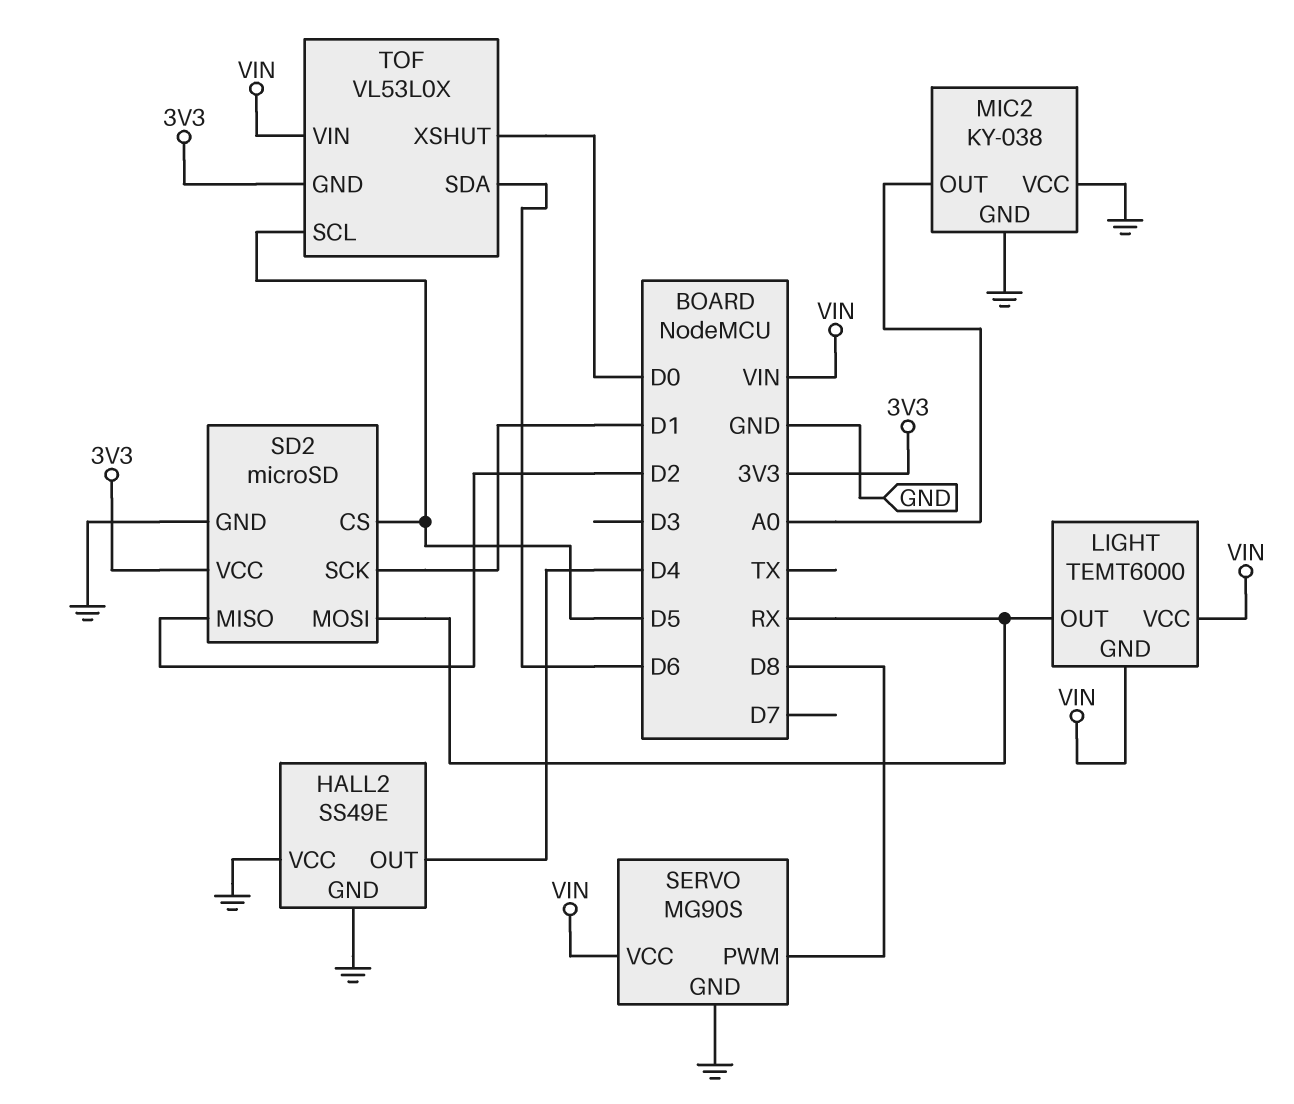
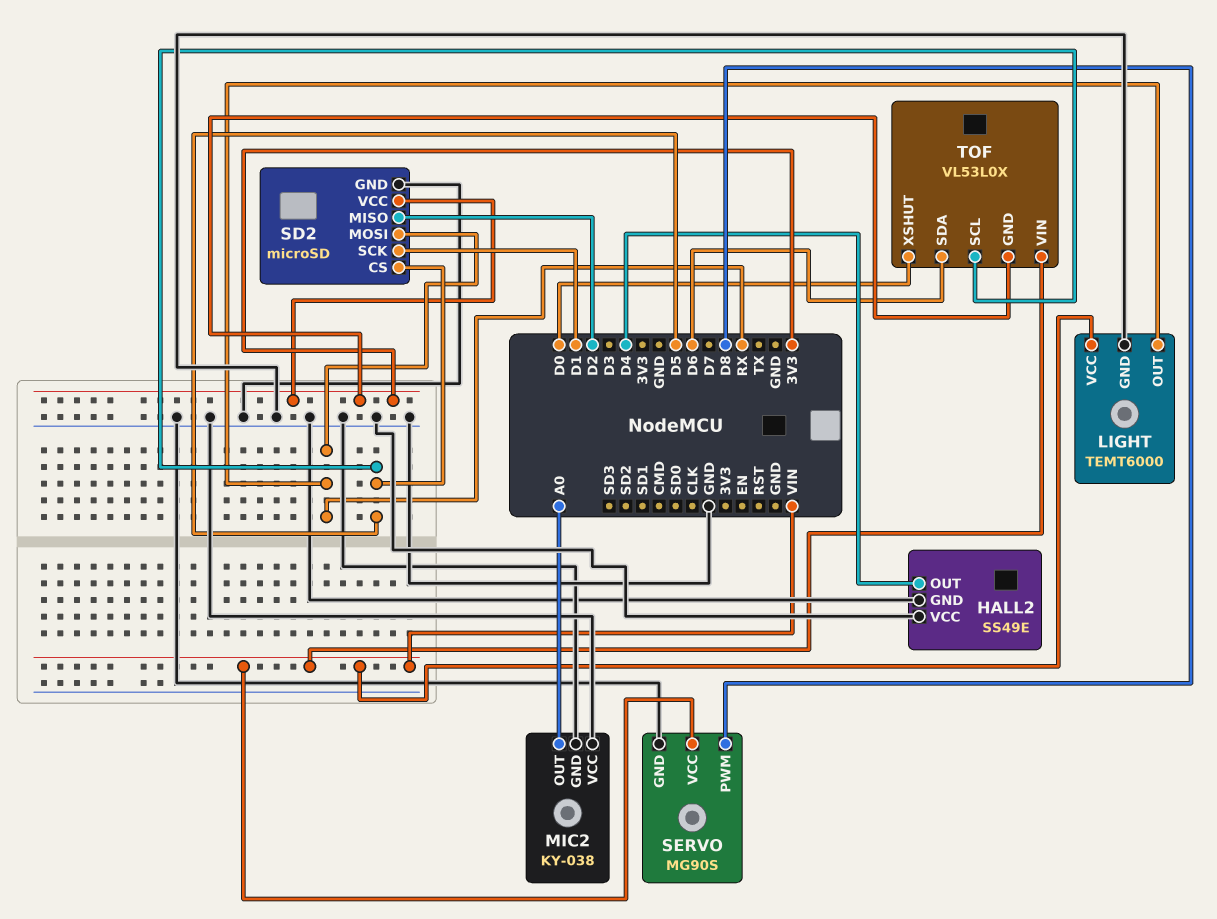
LIGHT pin GND: VIN -> GND

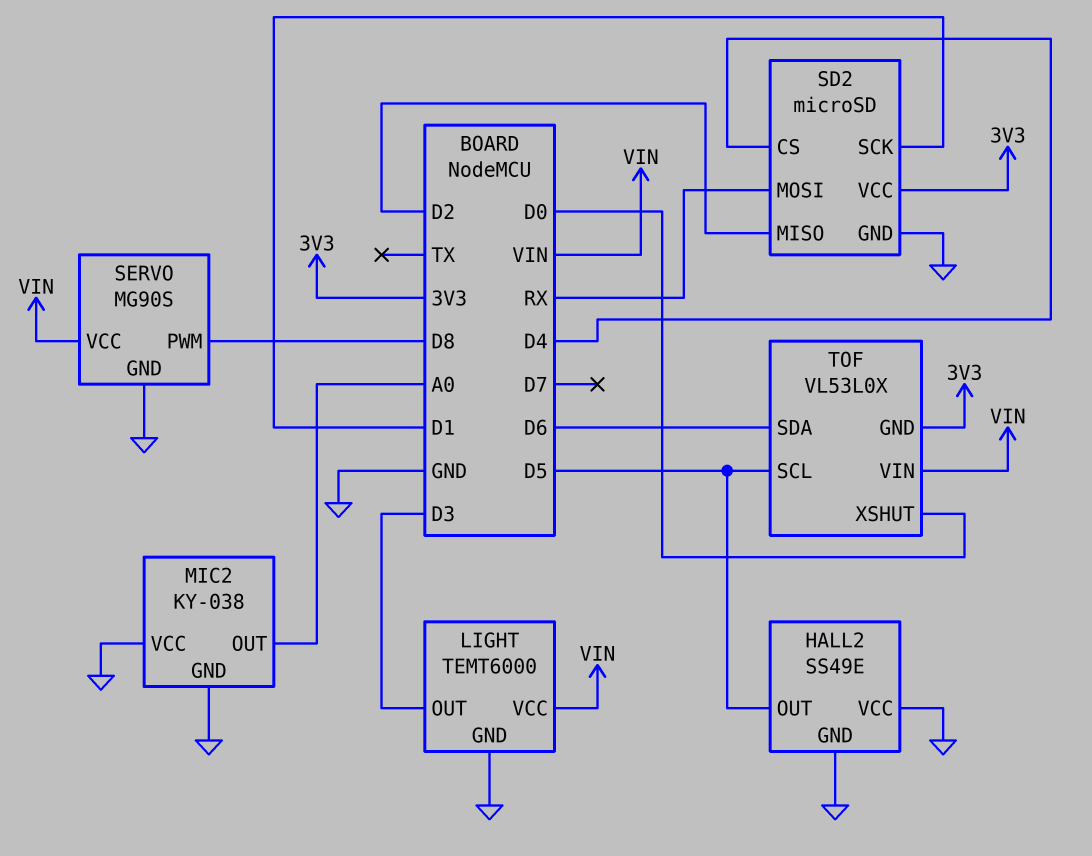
HALL2 pin OUT: D4 -> D5
LIGHT pin OUT: RX -> D3
SD2 pin CS: D5 -> D4

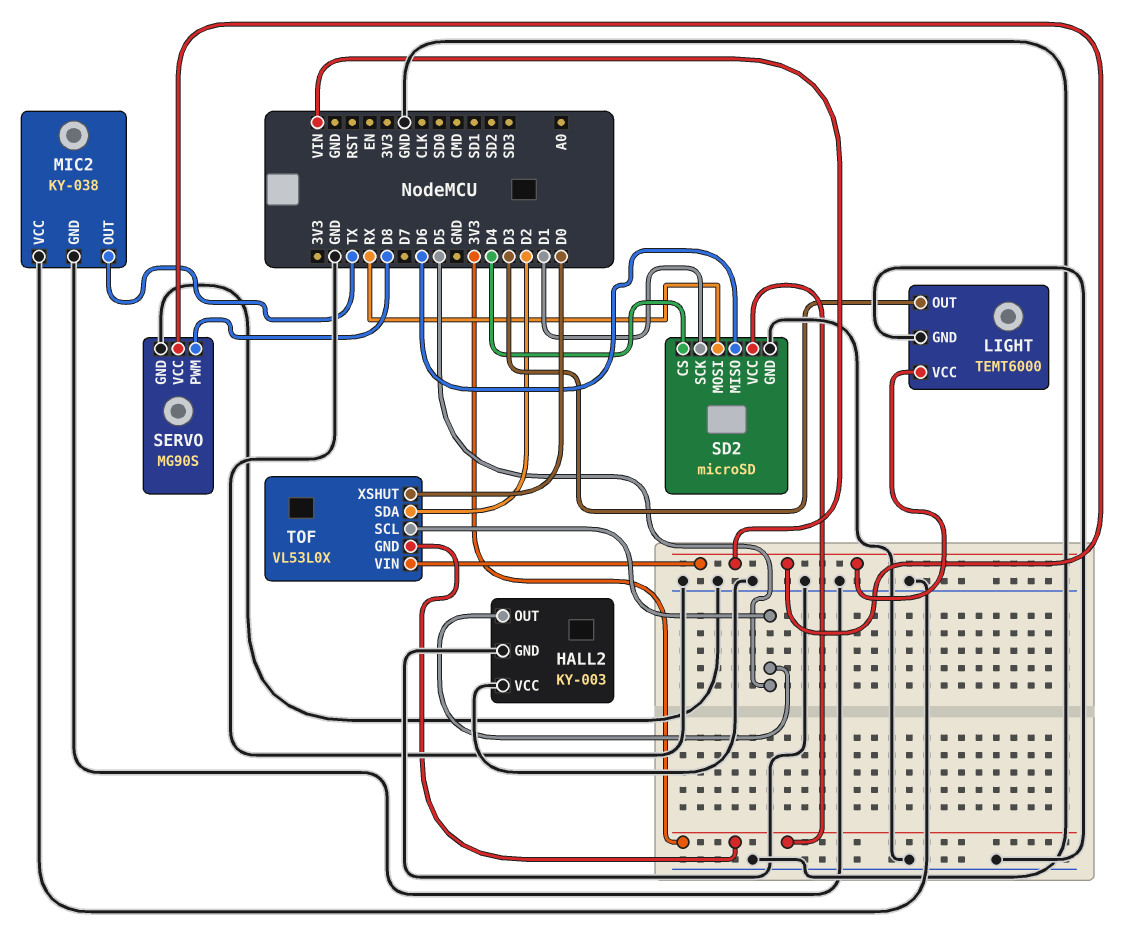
HALL2: SS49E -> KY-003
MIC2 pin OUT: A0 -> TX
SD2 pin MISO: D2 -> D6
TOF pin SDA: D6 -> D2

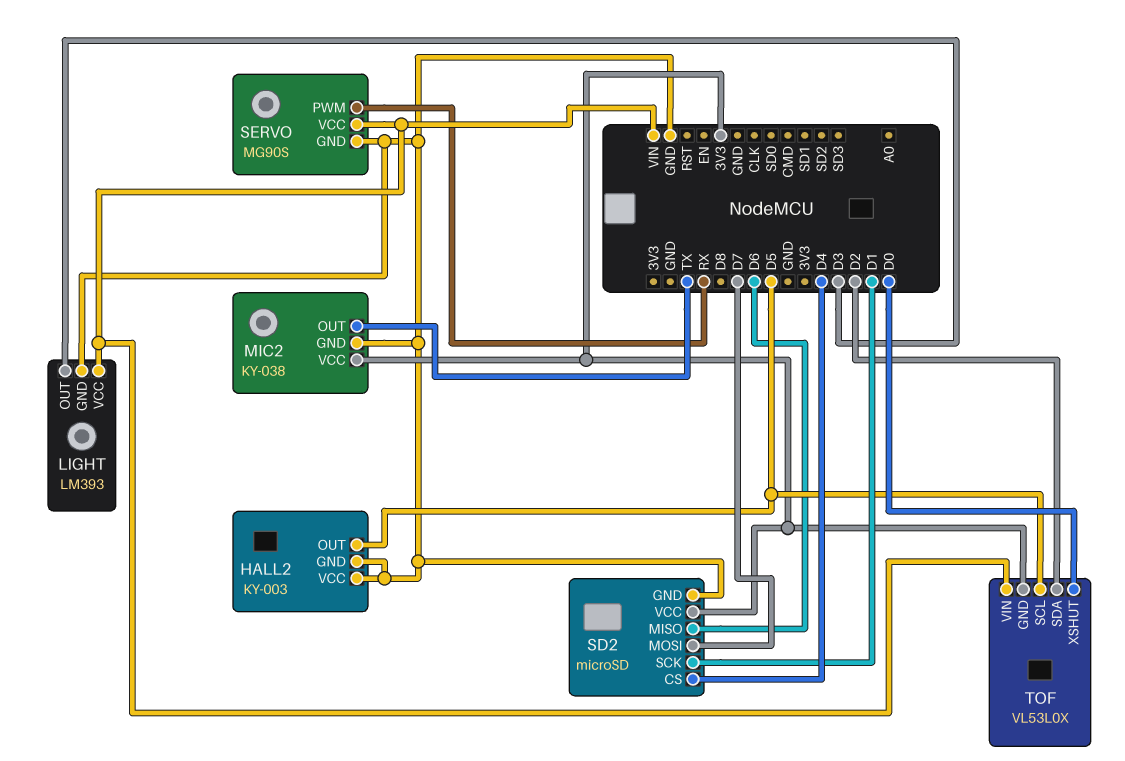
LIGHT: TEMT6000 -> LM393
MIC2 pin VCC: GND -> 3V3
SD2 pin MOSI: RX -> D7
SERVO pin PWM: D8 -> RX

